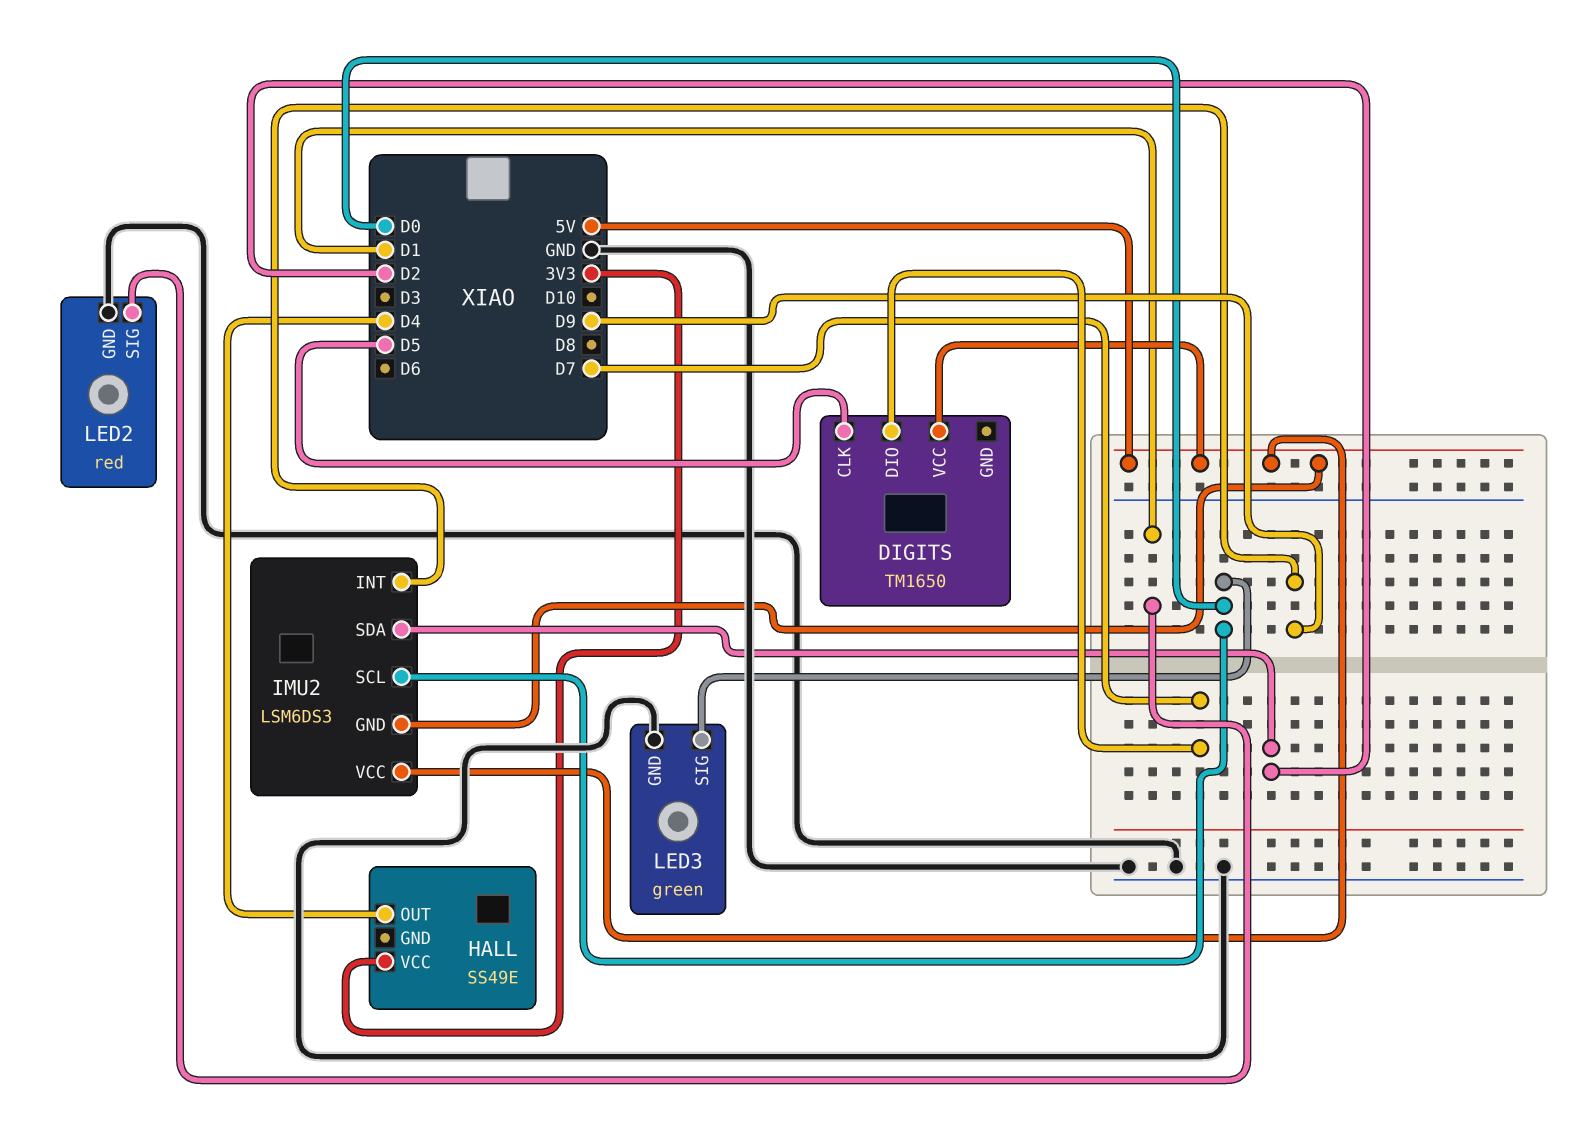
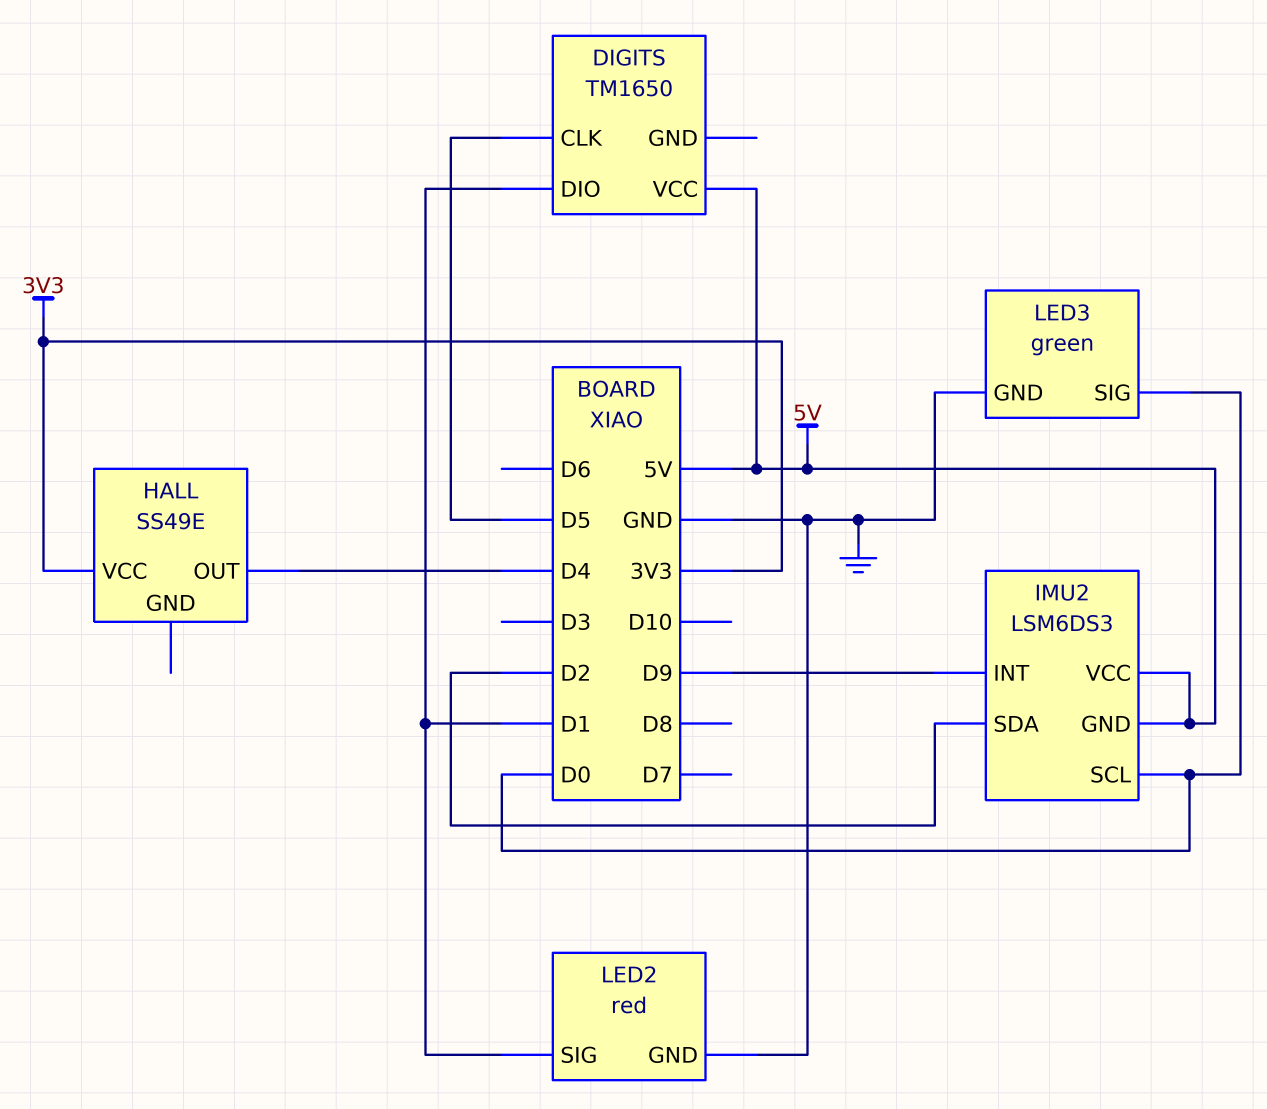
DIGITS pin DIO: D7 -> D1

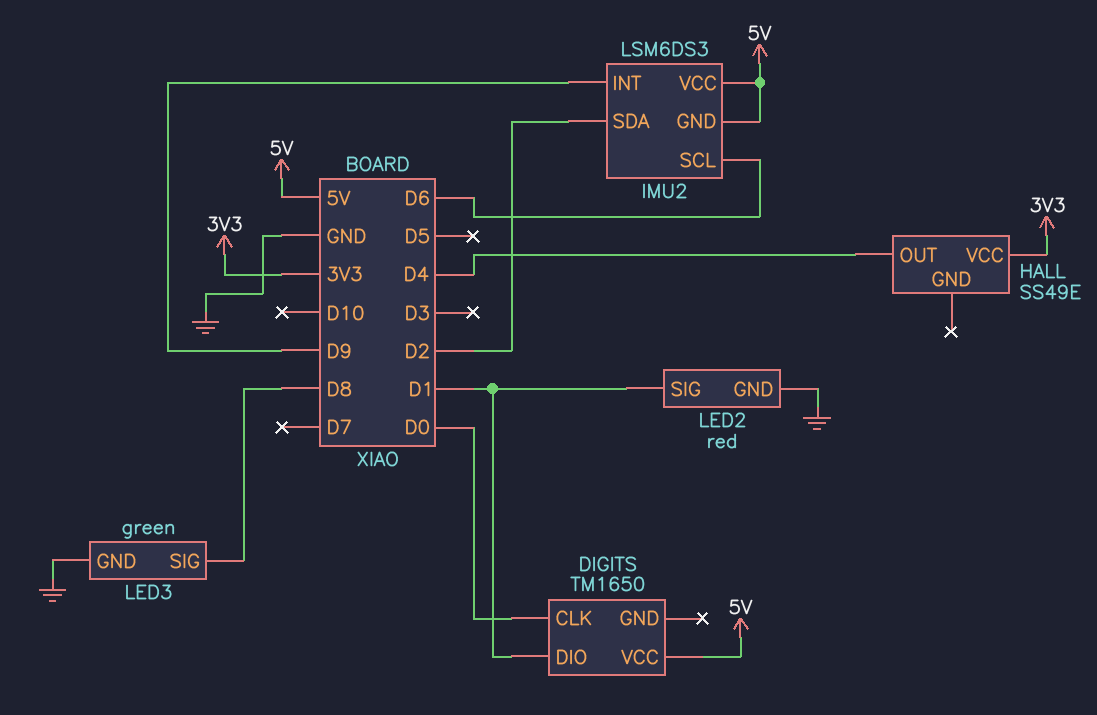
DIGITS pin CLK: D5 -> D0
IMU2 pin SCL: D0 -> D6
LED3 pin SIG: D0 -> D8

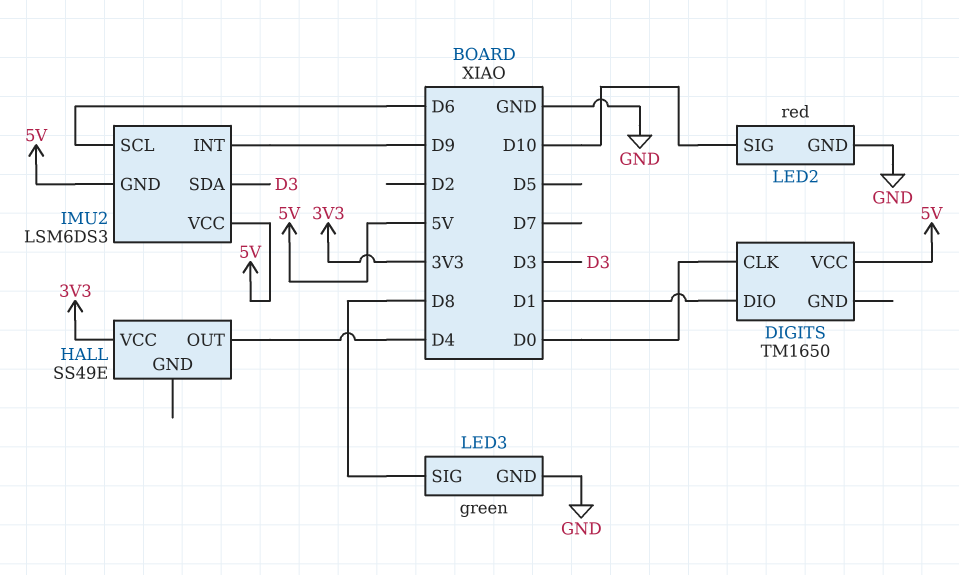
IMU2 pin SDA: D2 -> D3
LED2 pin SIG: D1 -> D10

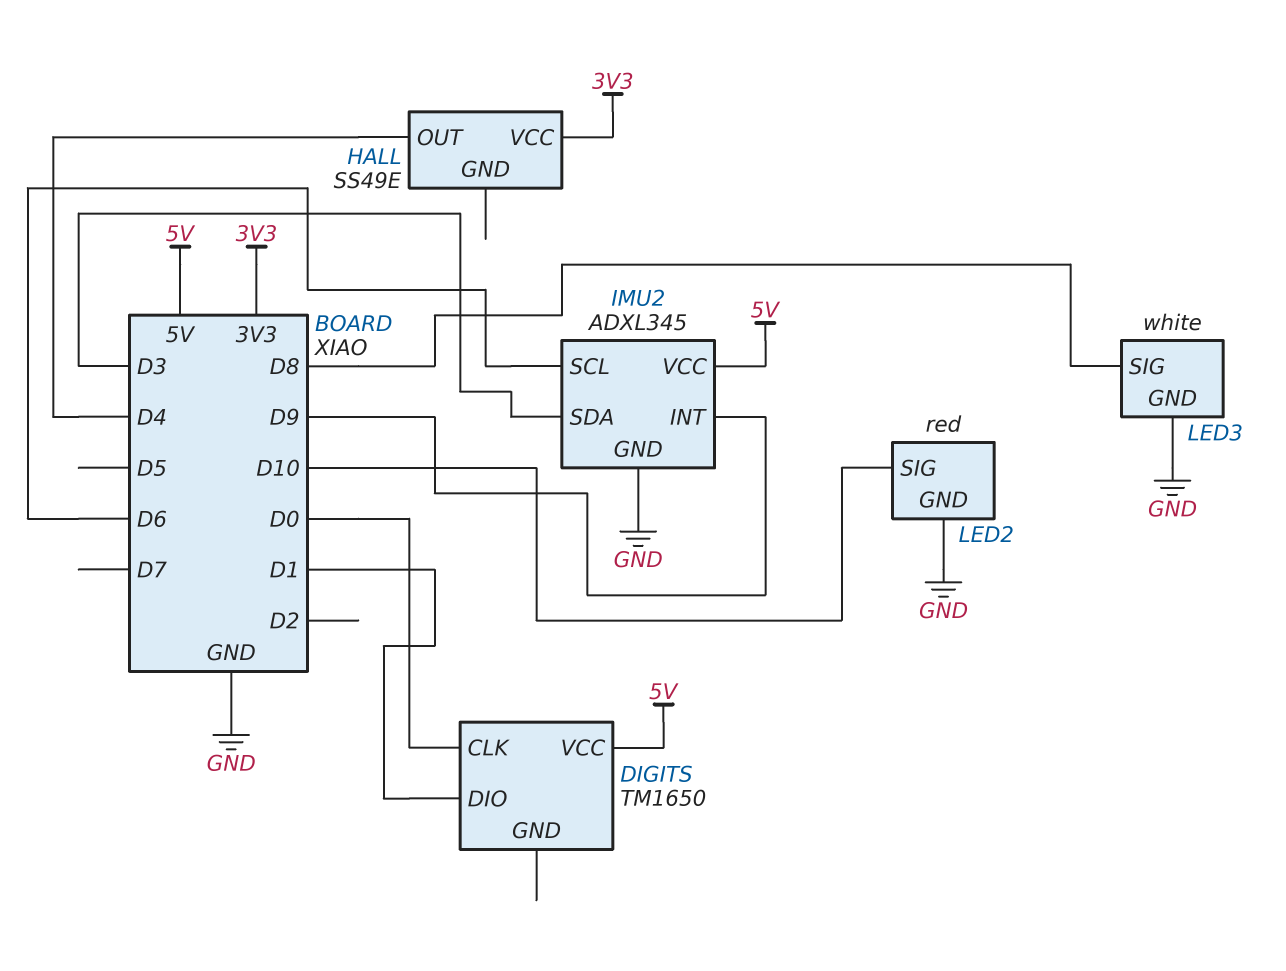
IMU2: LSM6DS3 -> ADXL345
IMU2 pin GND: 5V -> GND
LED3: green -> white

